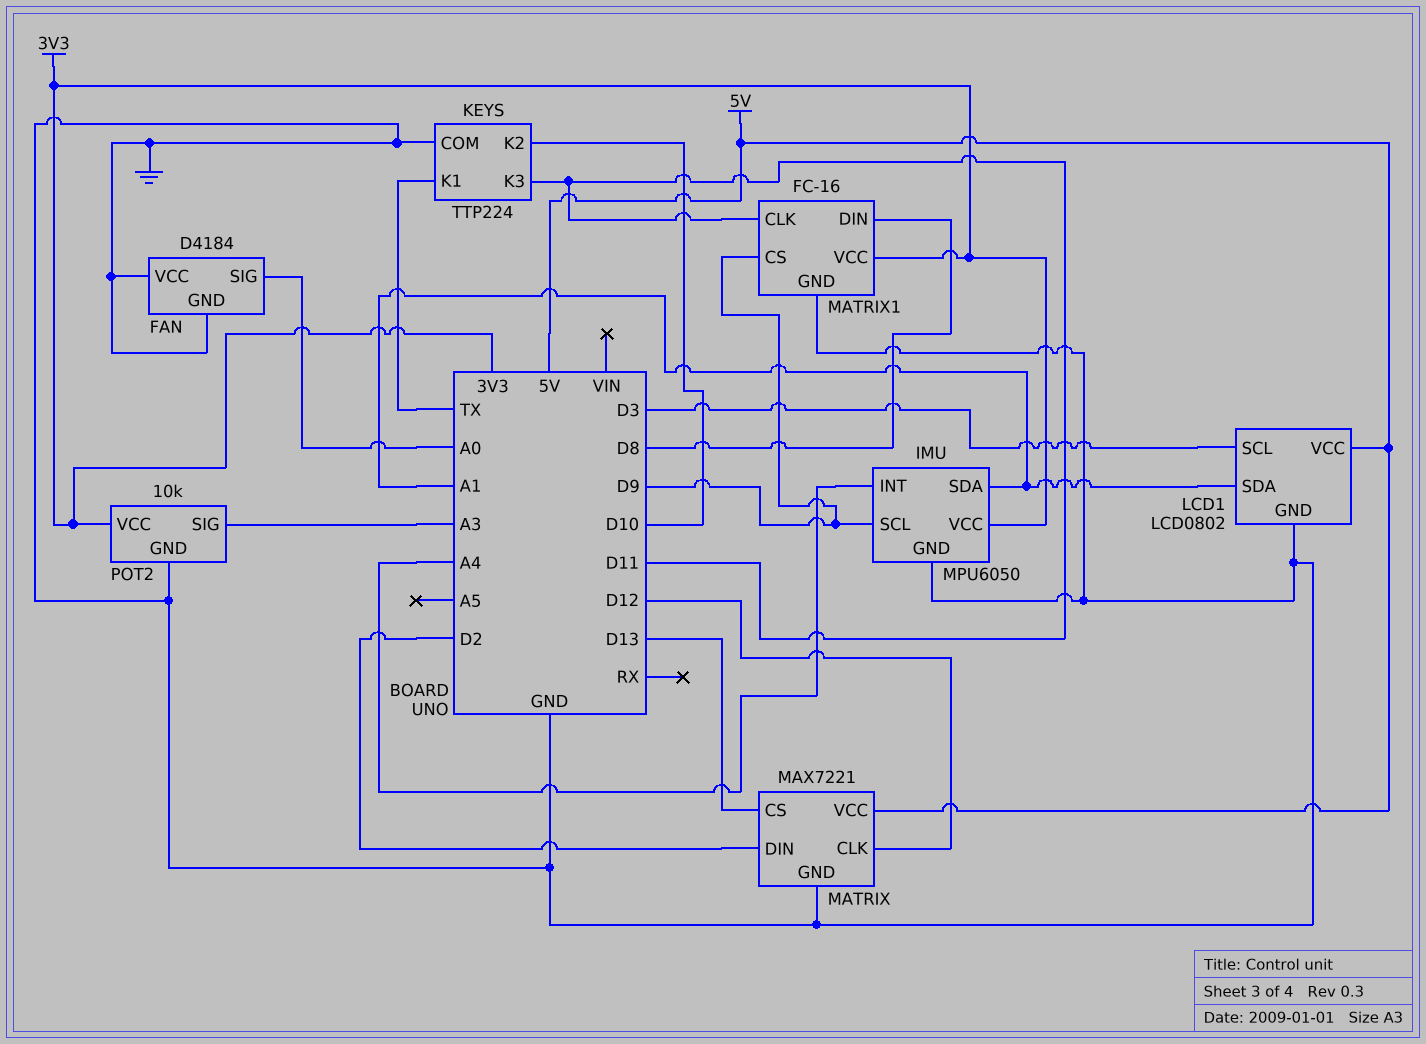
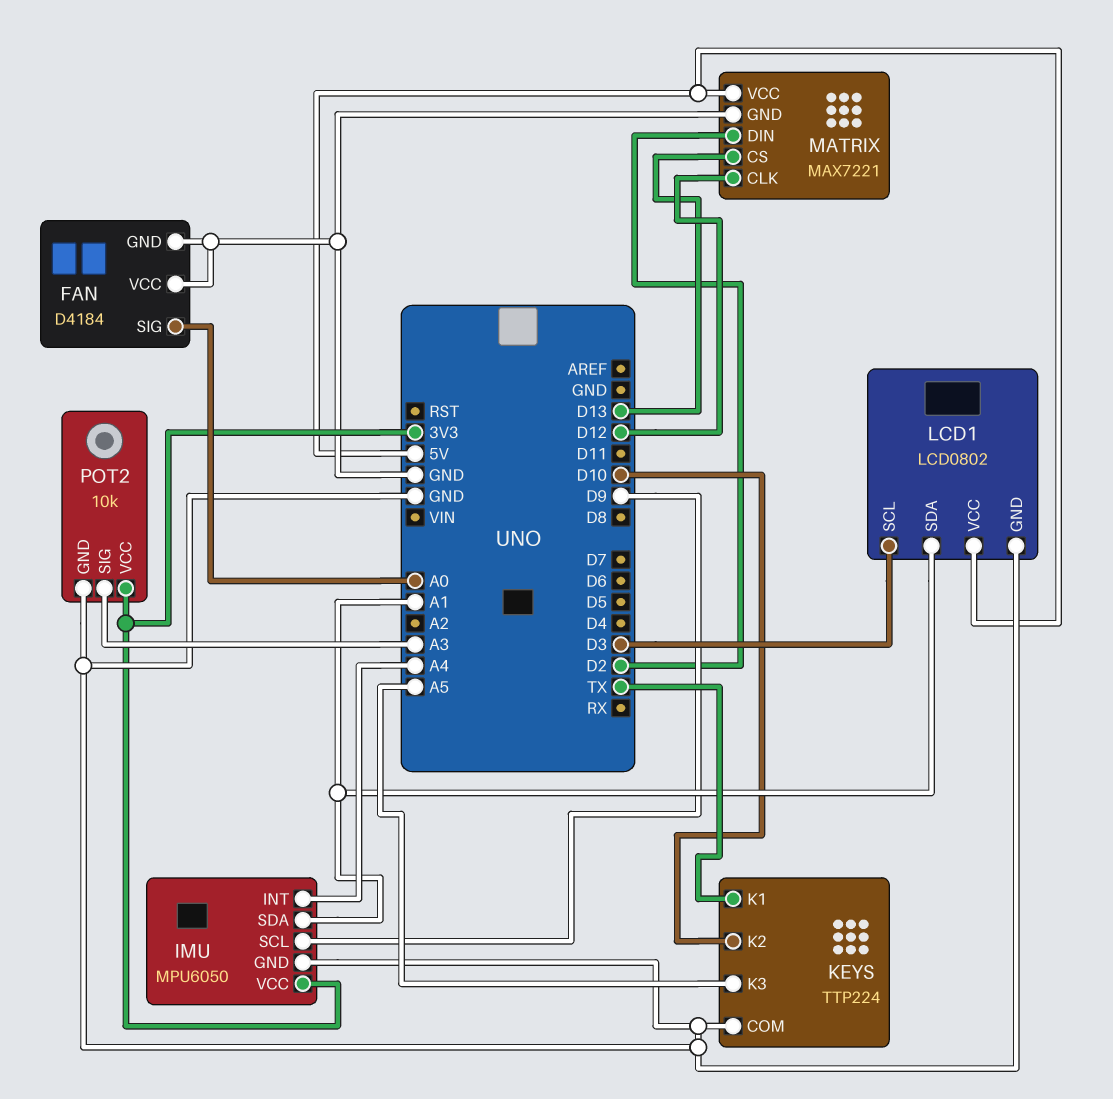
KEYS pin K3: D11 -> A5
MATRIX1: FC-16 -> none
MATRIX1 pin CLK: D11 -> none
MATRIX1 pin CS: D9 -> none
MATRIX1 pin DIN: D8 -> none
MATRIX1 pin GND: GND -> none
MATRIX1 pin VCC: 3V3 -> none

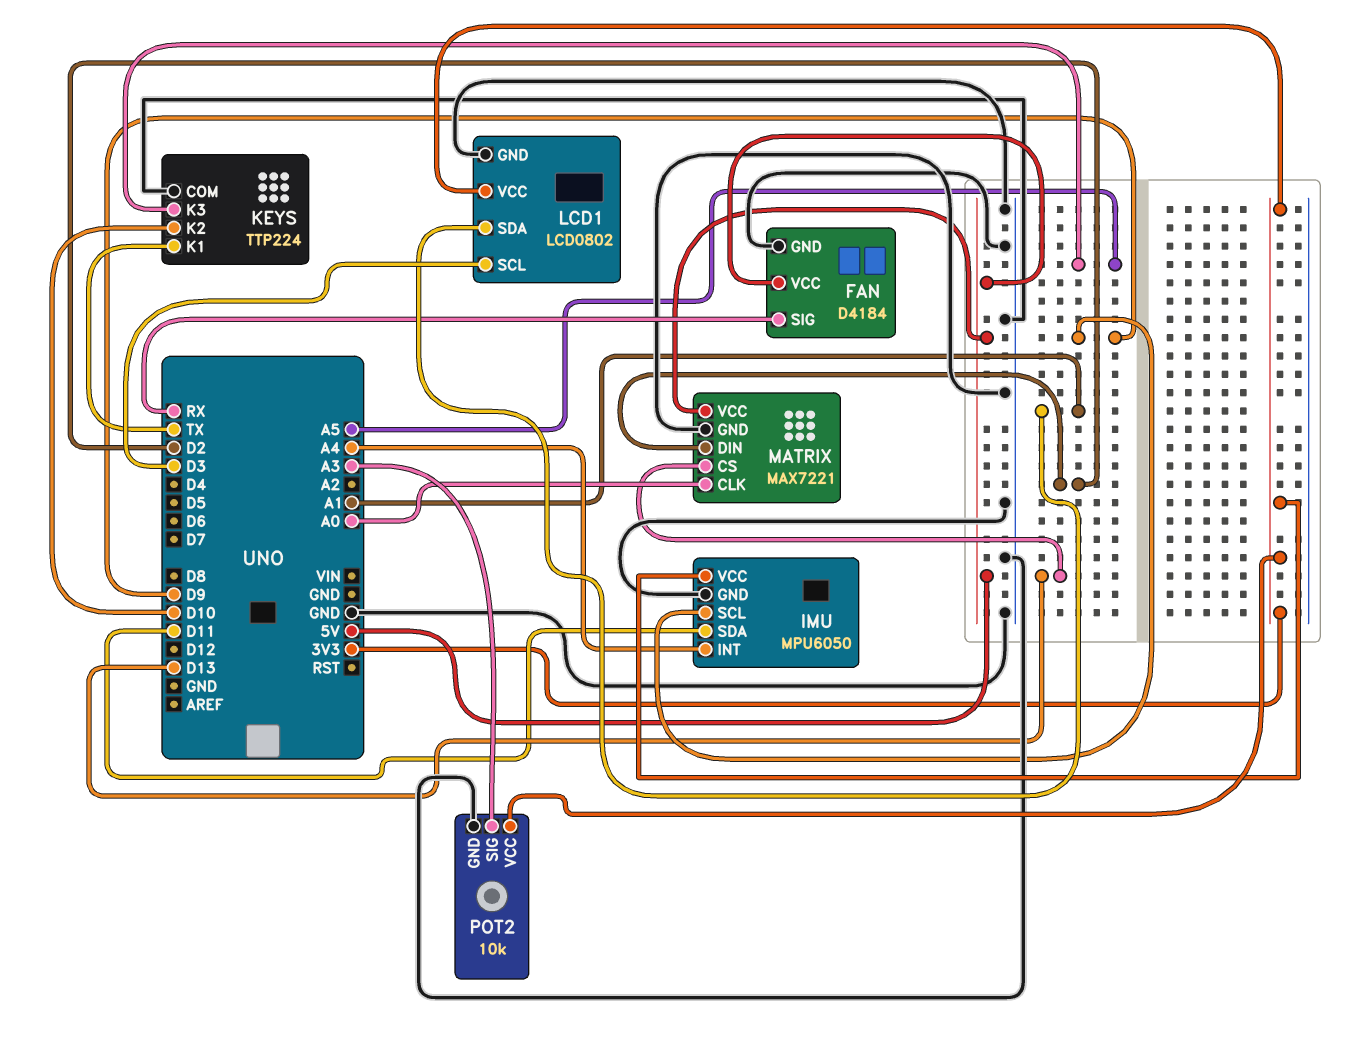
FAN pin SIG: A0 -> RX
FAN pin VCC: GND -> 5V
IMU pin SDA: A1 -> D11
LCD1 pin VCC: 5V -> 3V3
MATRIX pin CLK: D12 -> A0

